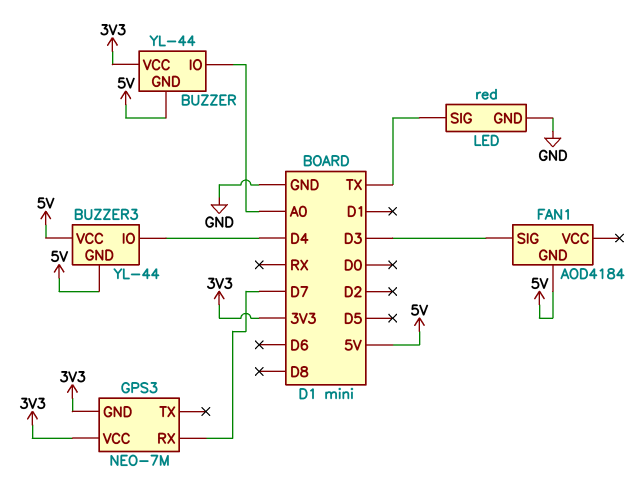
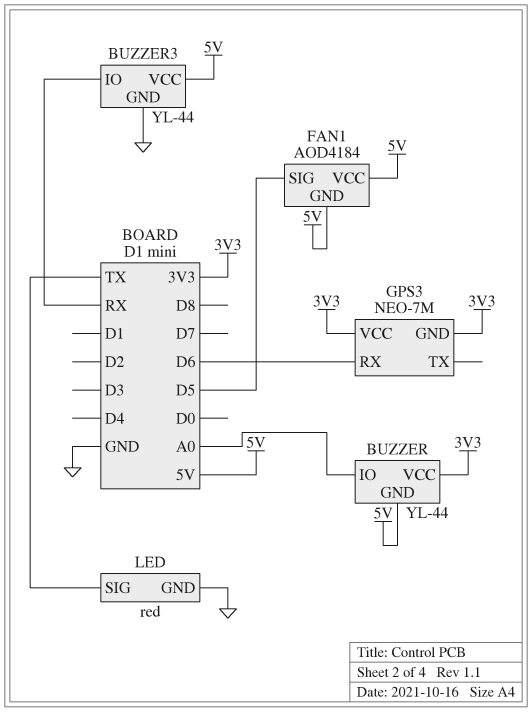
BUZZER3 pin GND: 5V -> GND
BUZZER3 pin IO: D4 -> RX
FAN1 pin SIG: D3 -> D5
FAN1 pin VCC: none -> 5V
GPS3 pin RX: D7 -> D6

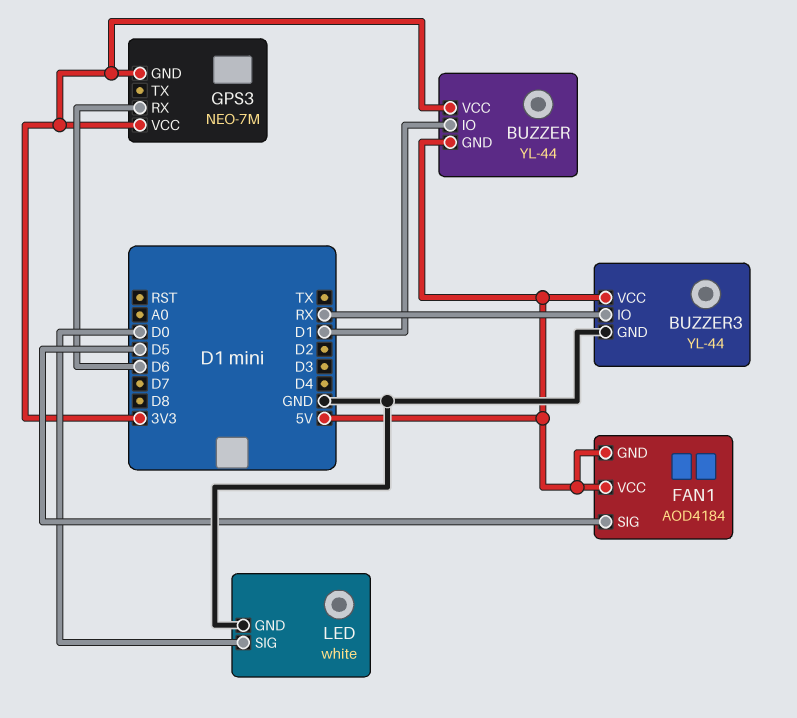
BUZZER pin IO: A0 -> D1
LED: red -> white
LED pin SIG: TX -> D0

